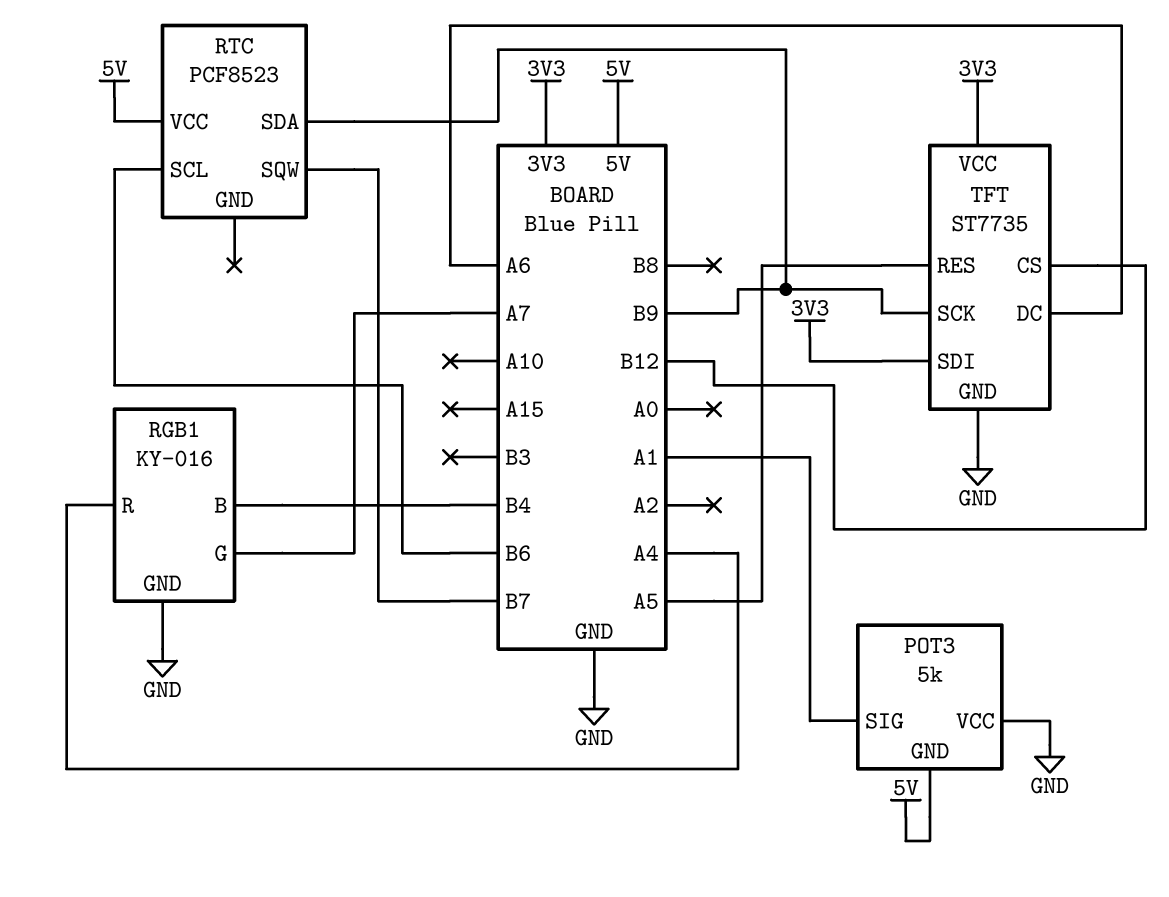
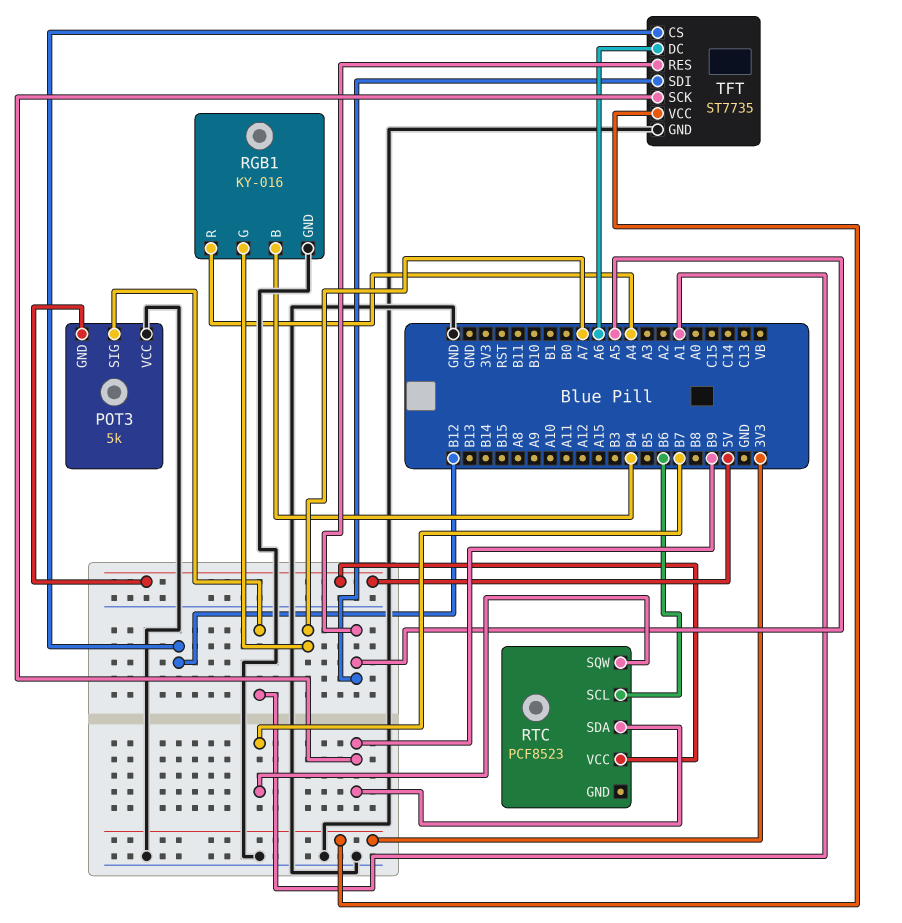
TFT pin SDI: 3V3 -> A5

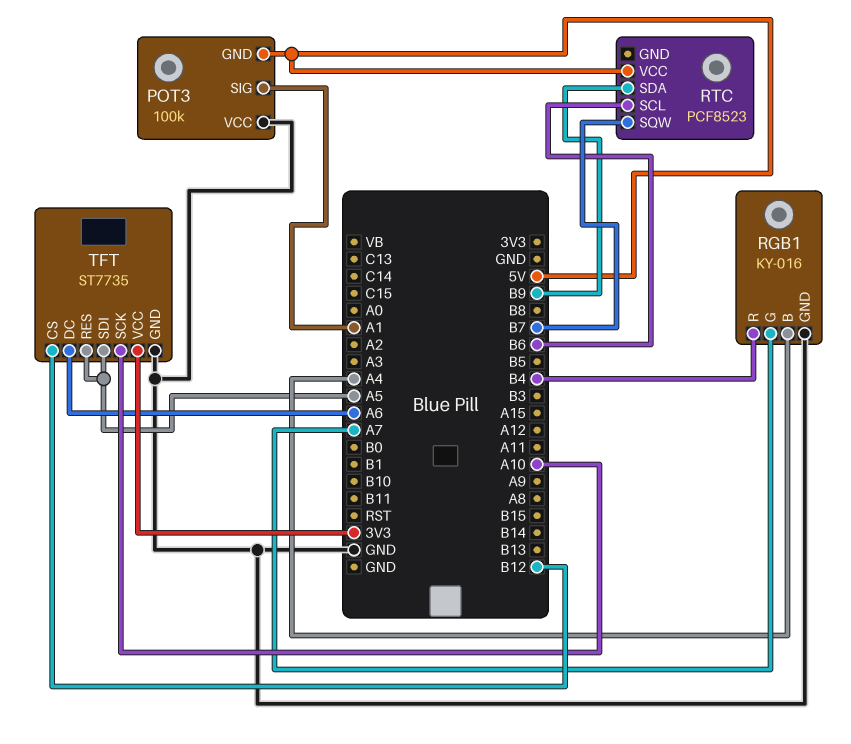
POT3: 5k -> 100k
RGB1 pin B: B4 -> A4
RGB1 pin R: A4 -> B4
TFT pin SCK: B9 -> A10

